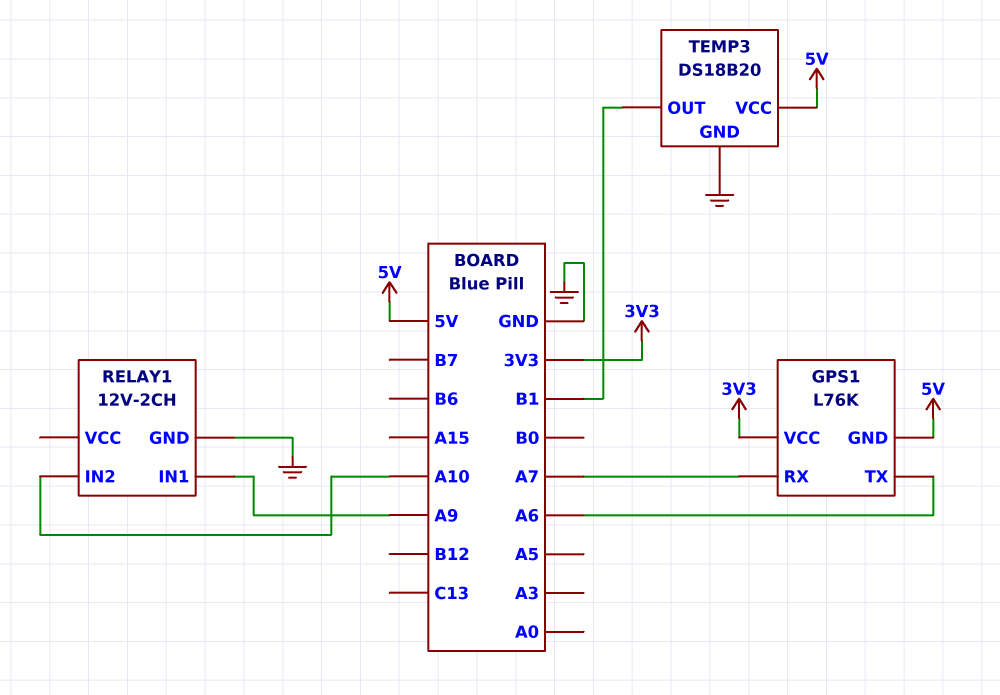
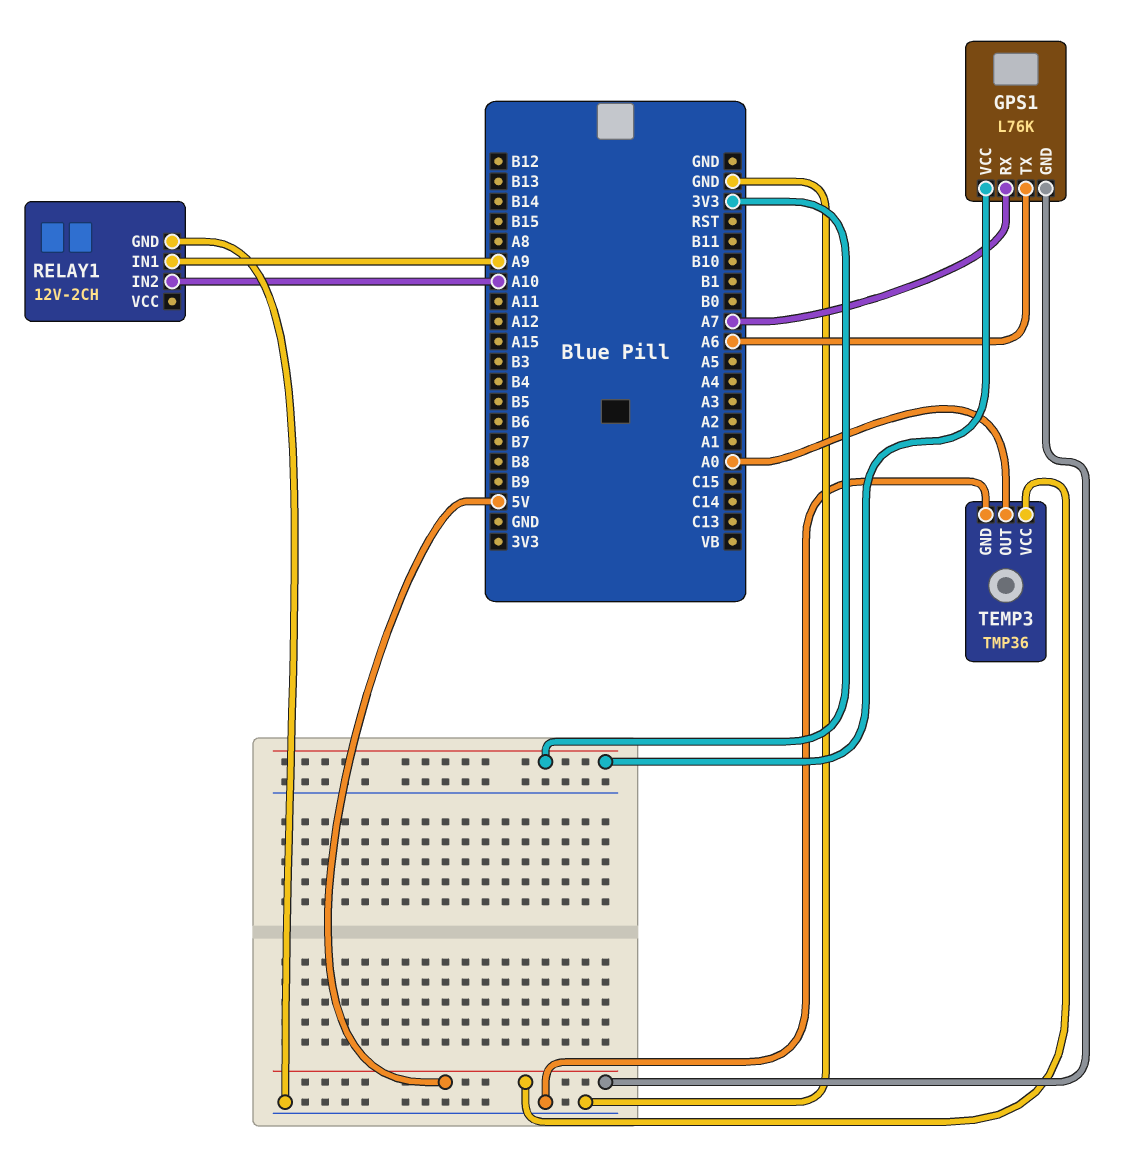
TEMP3: DS18B20 -> TMP36
TEMP3 pin OUT: B1 -> A0

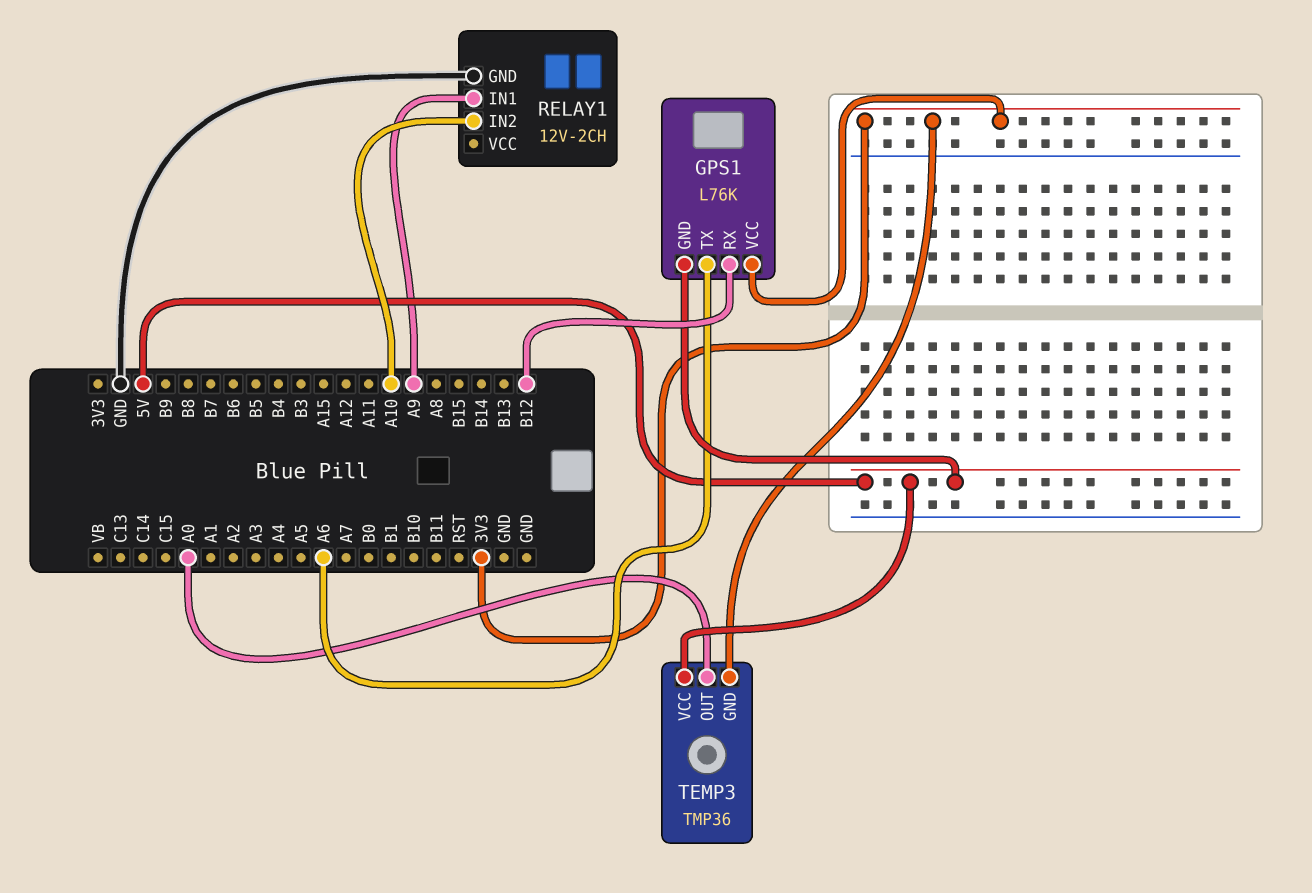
GPS1 pin RX: A7 -> B12
TEMP3 pin GND: GND -> 3V3

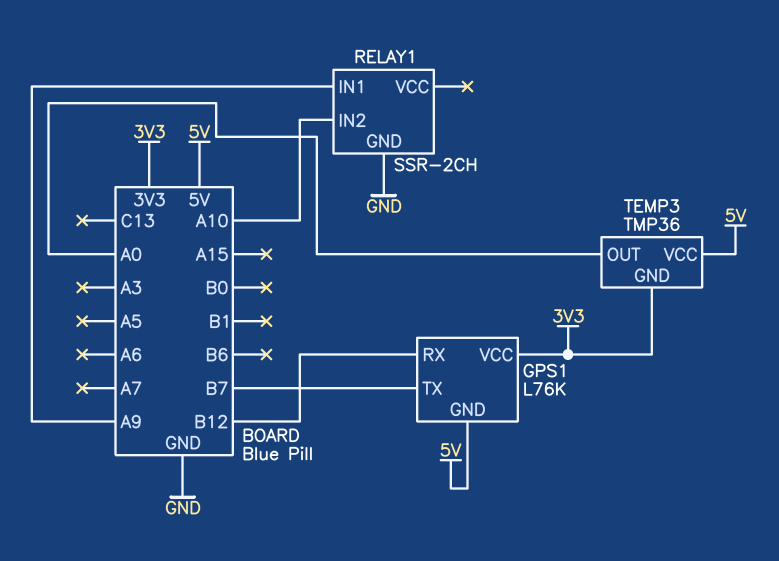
GPS1 pin TX: A6 -> B7
RELAY1: 12V-2CH -> SSR-2CH

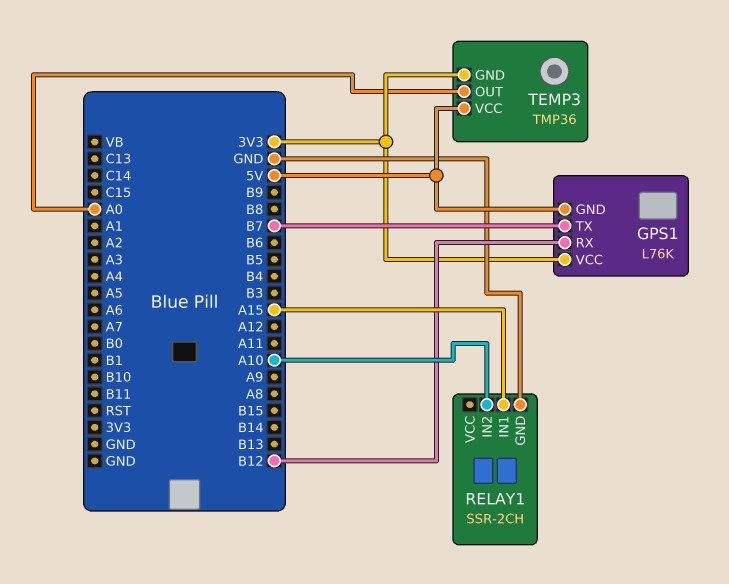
RELAY1 pin IN1: A9 -> A15

